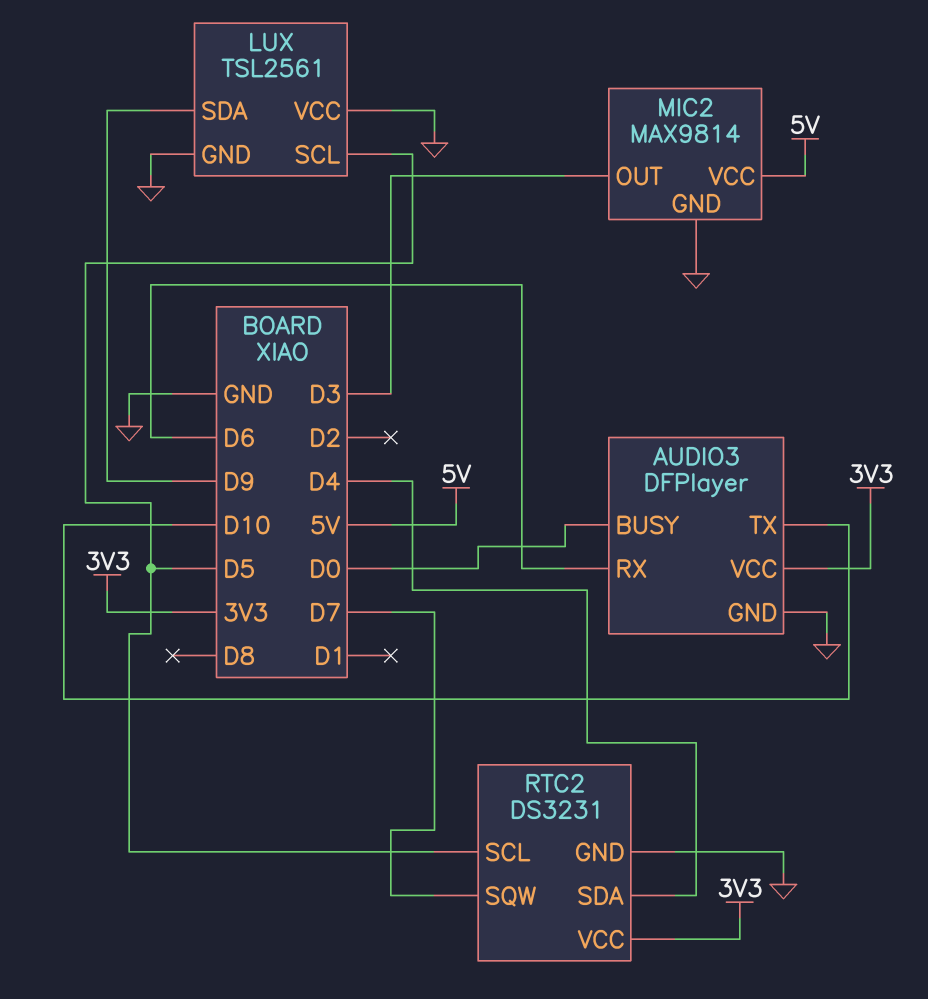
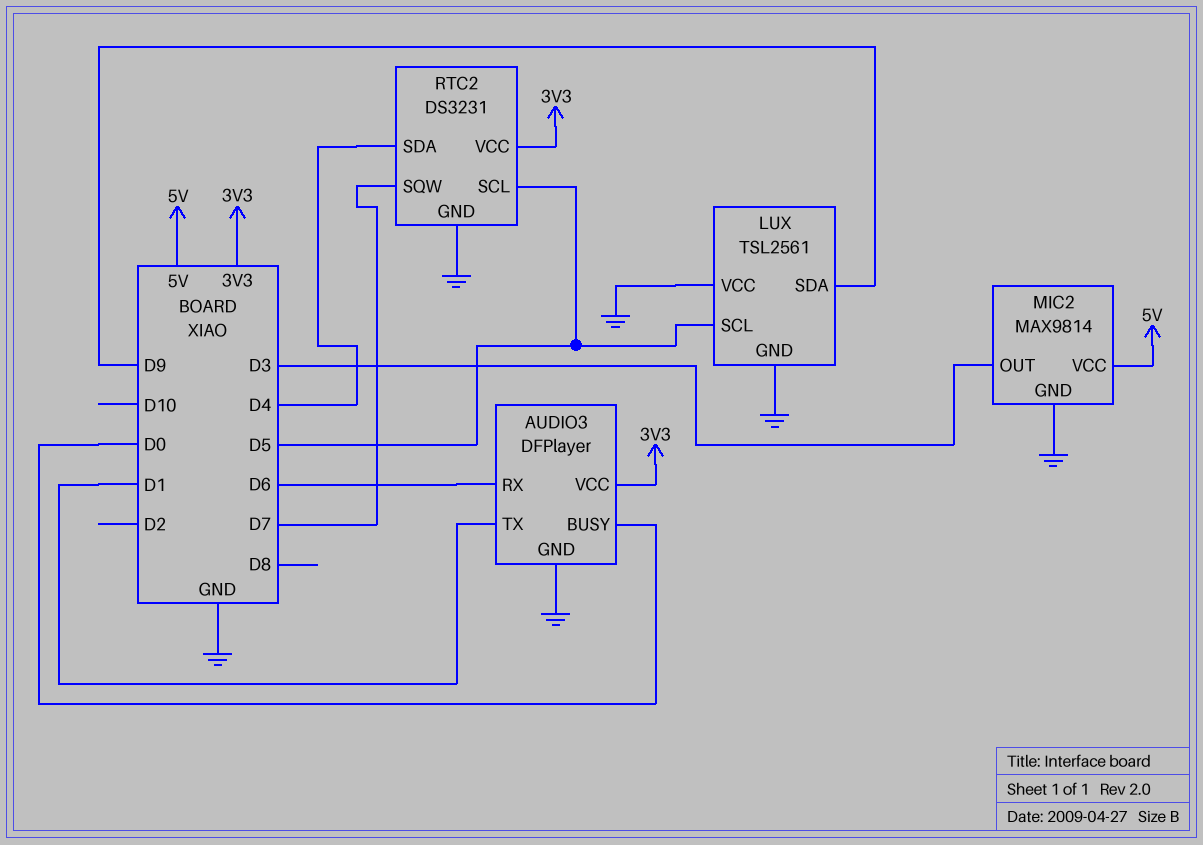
AUDIO3 pin TX: D10 -> D1

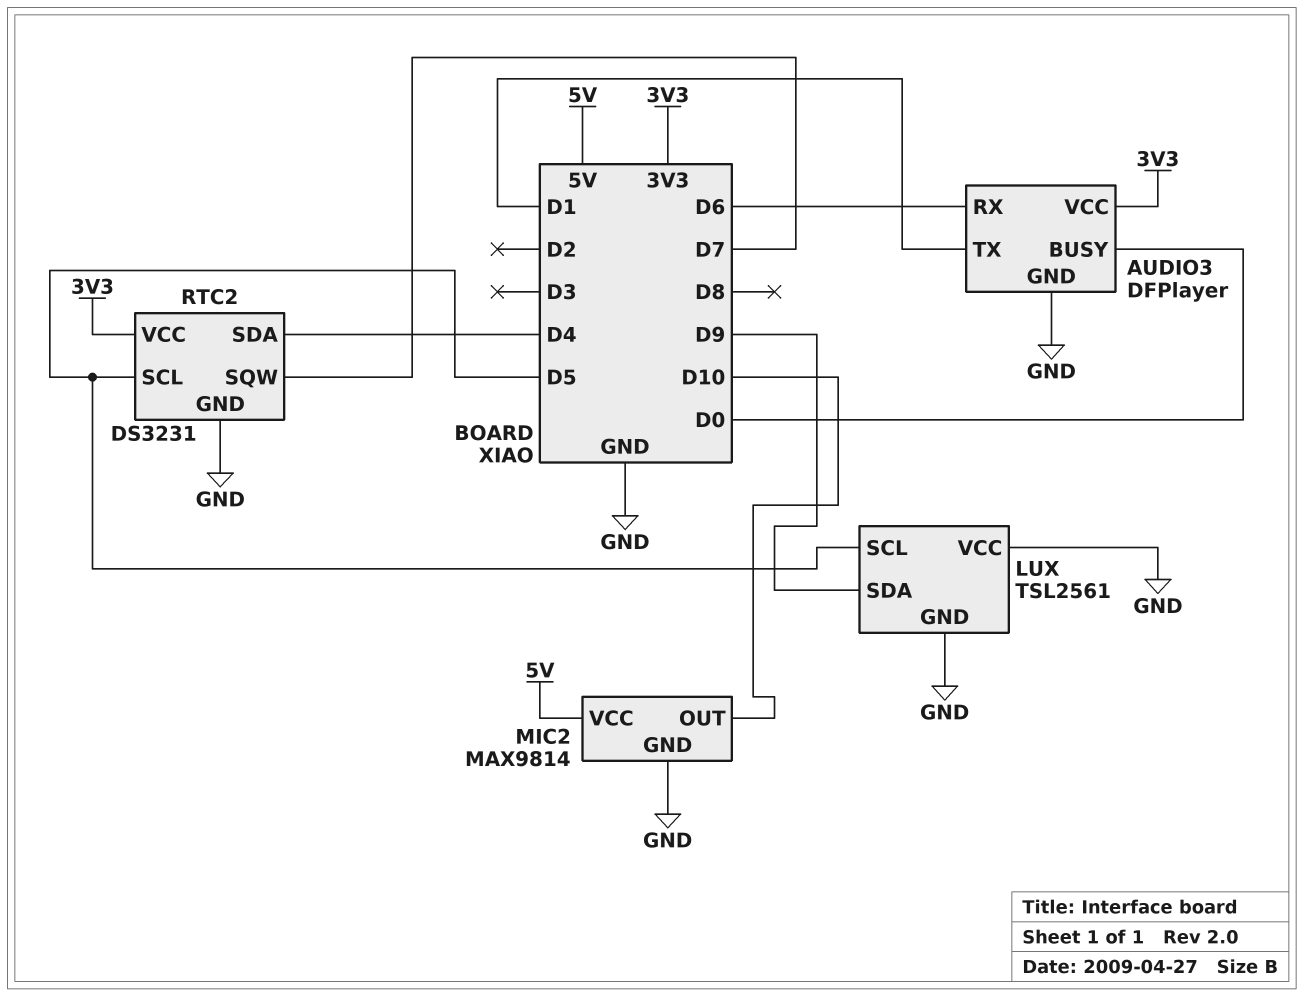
MIC2 pin OUT: D3 -> D10

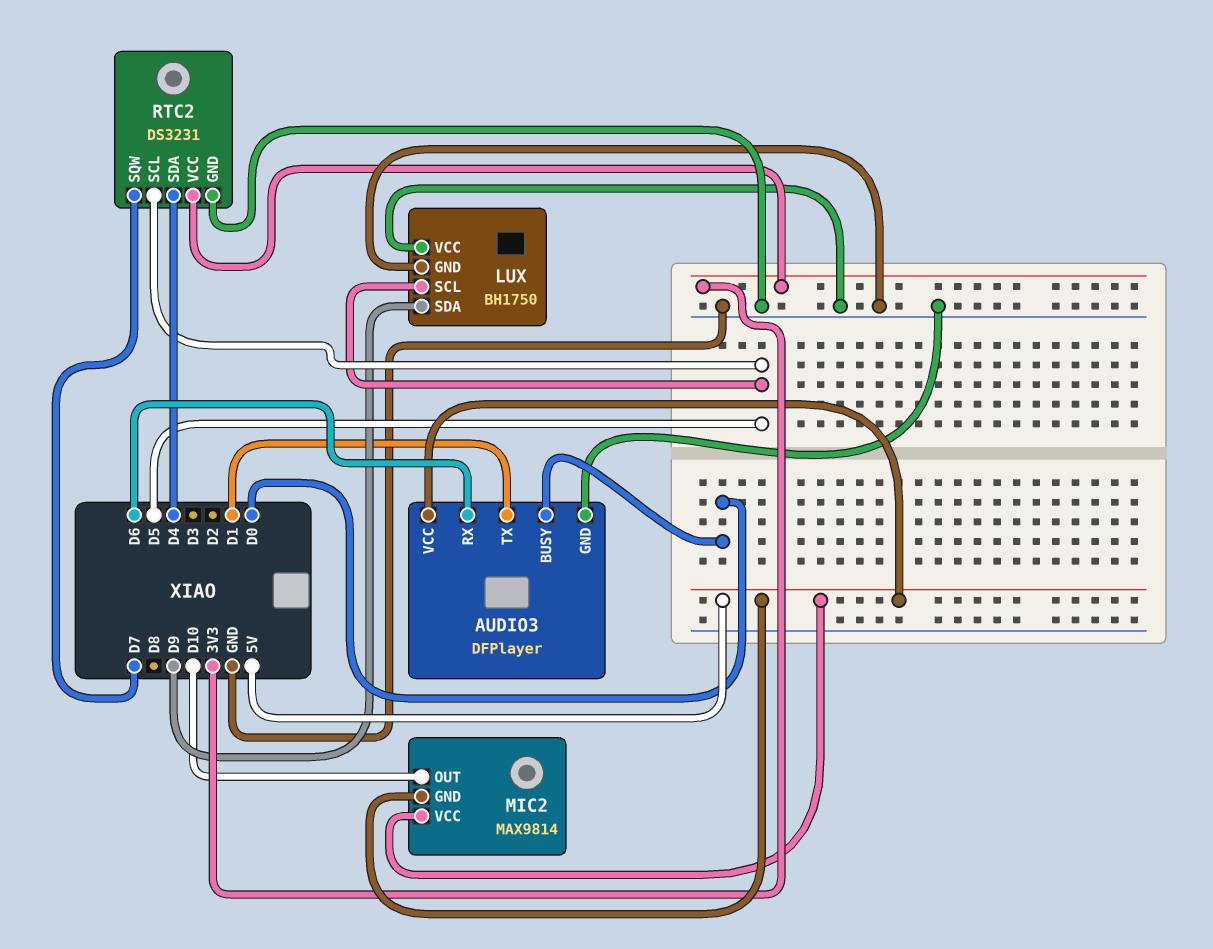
AUDIO3 pin VCC: 3V3 -> 5V
LUX: TSL2561 -> BH1750
MIC2 pin GND: GND -> 5V

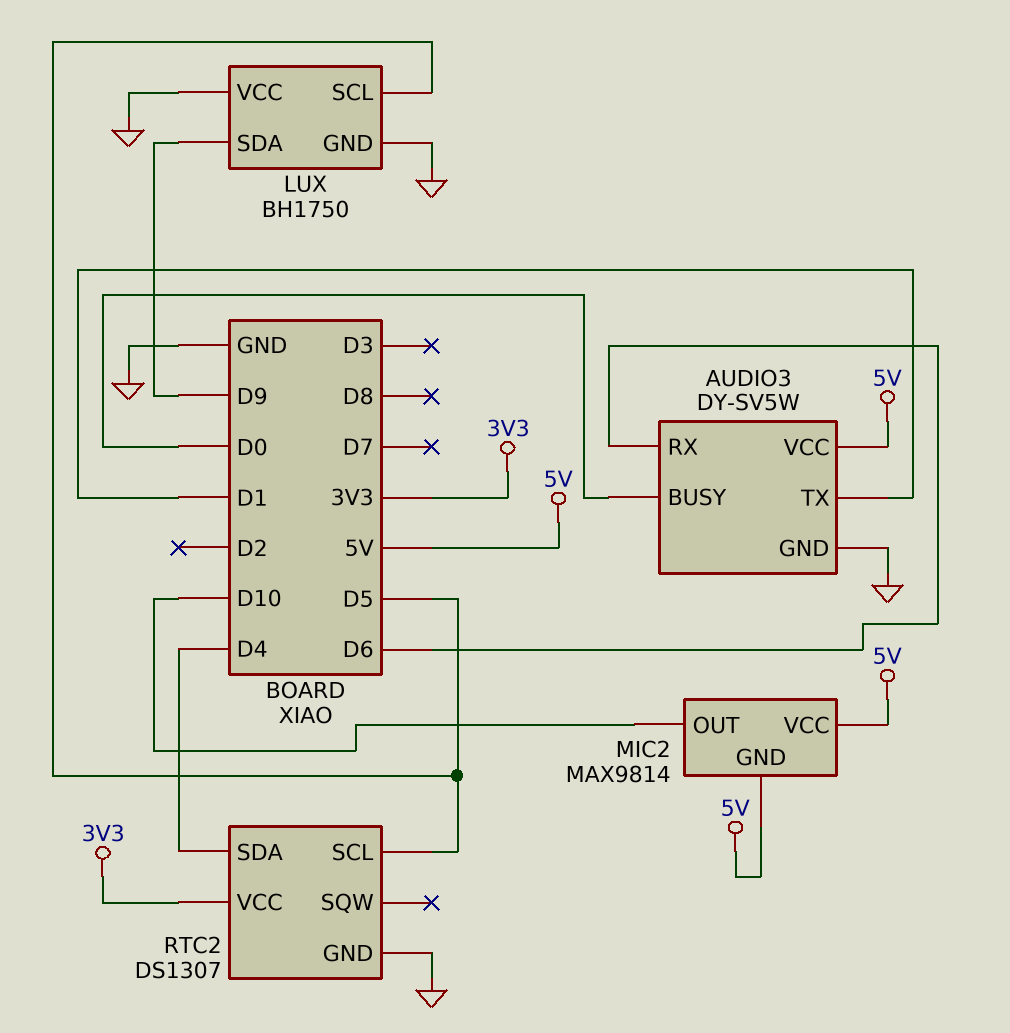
AUDIO3: DFPlayer -> DY-SV5W
RTC2: DS3231 -> DS1307
RTC2 pin SQW: D7 -> none

